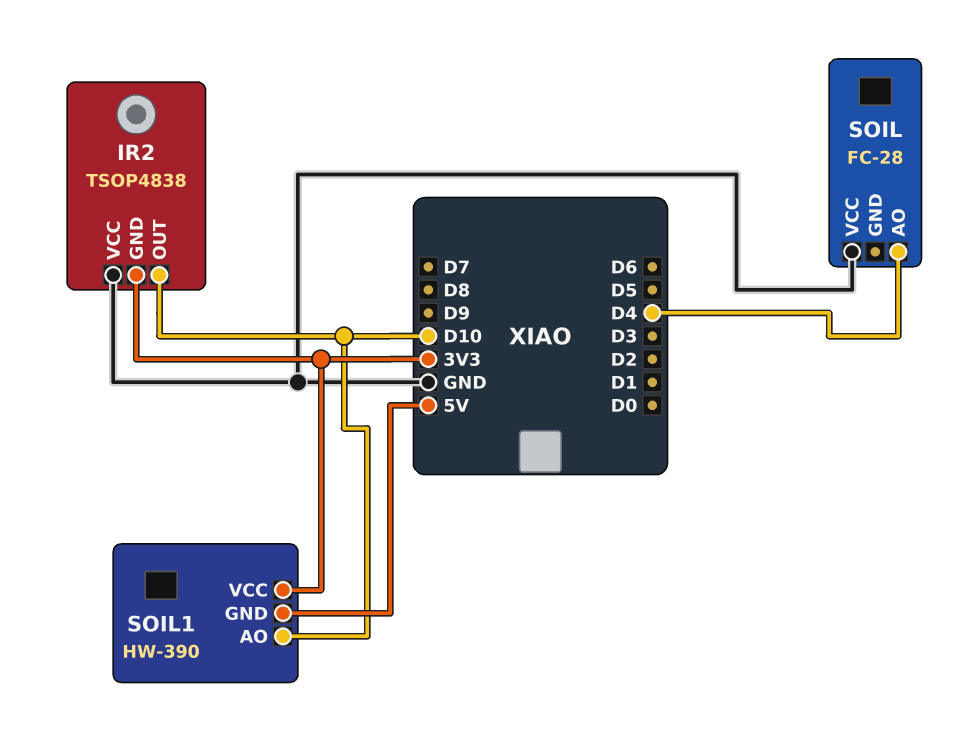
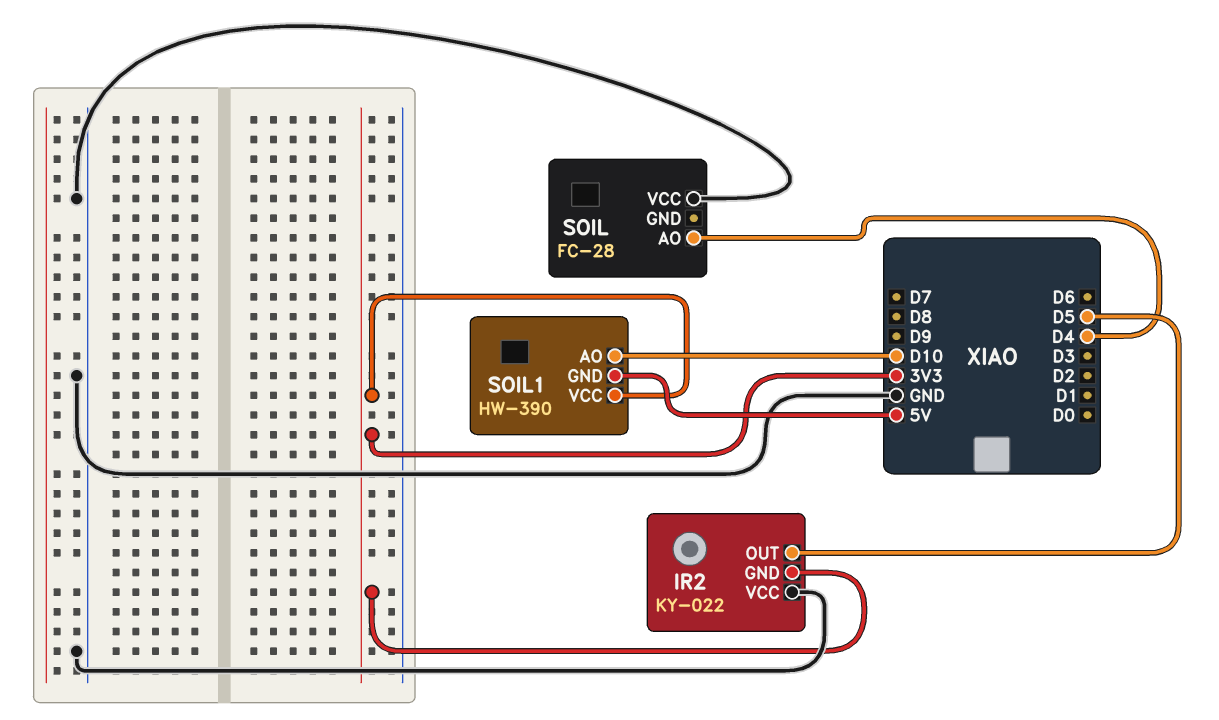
IR2: TSOP4838 -> KY-022
IR2 pin OUT: D10 -> D5

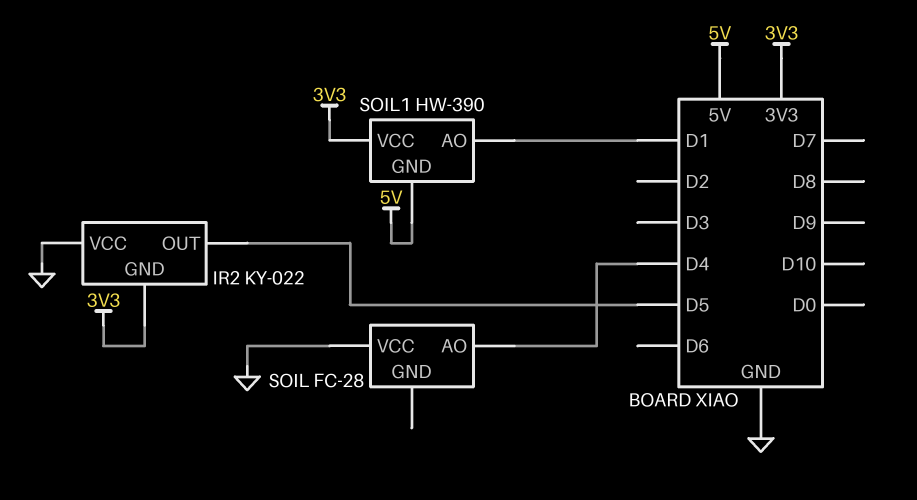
SOIL1 pin AO: D10 -> D1

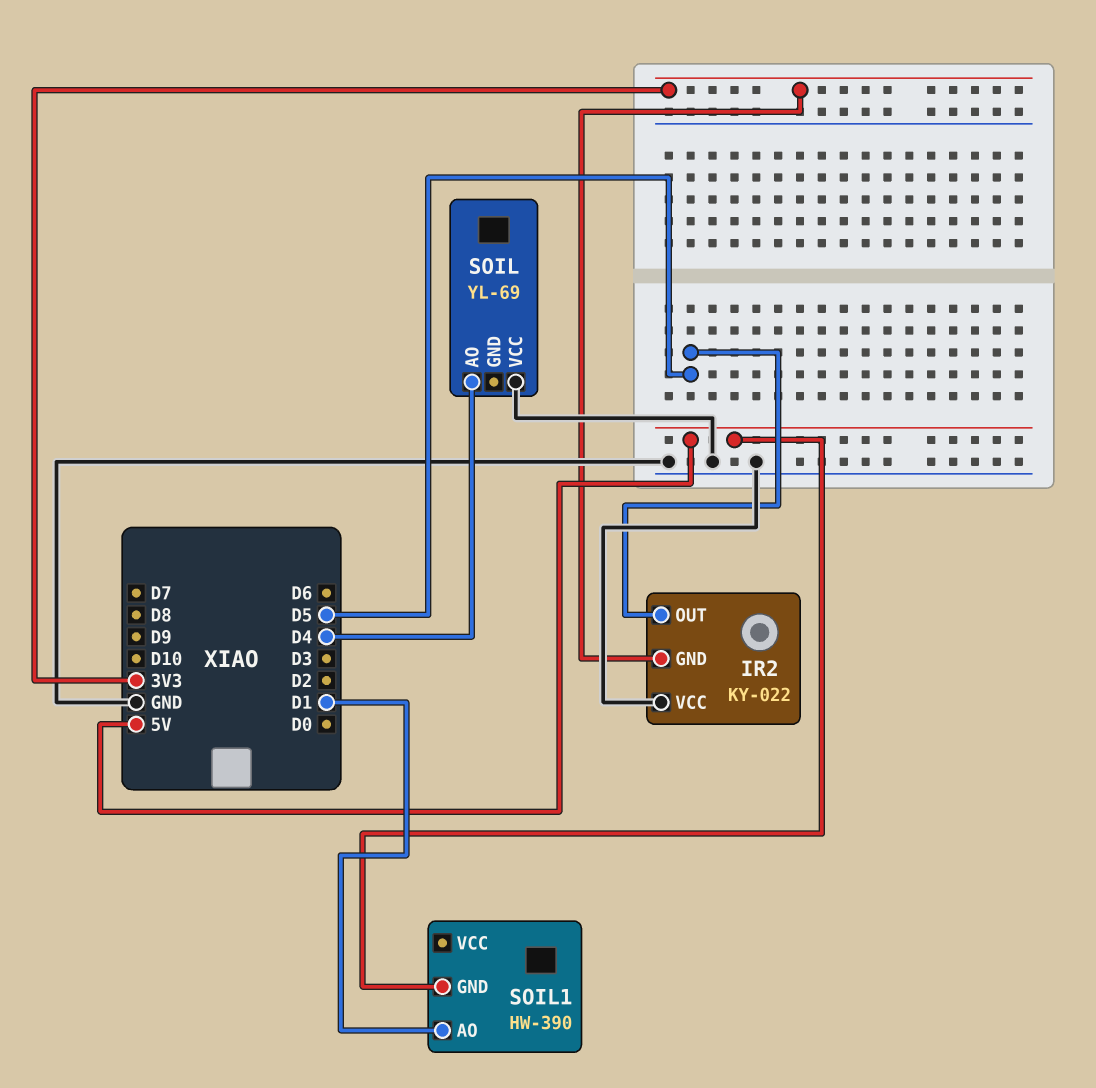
SOIL: FC-28 -> YL-69
SOIL1 pin VCC: 3V3 -> none

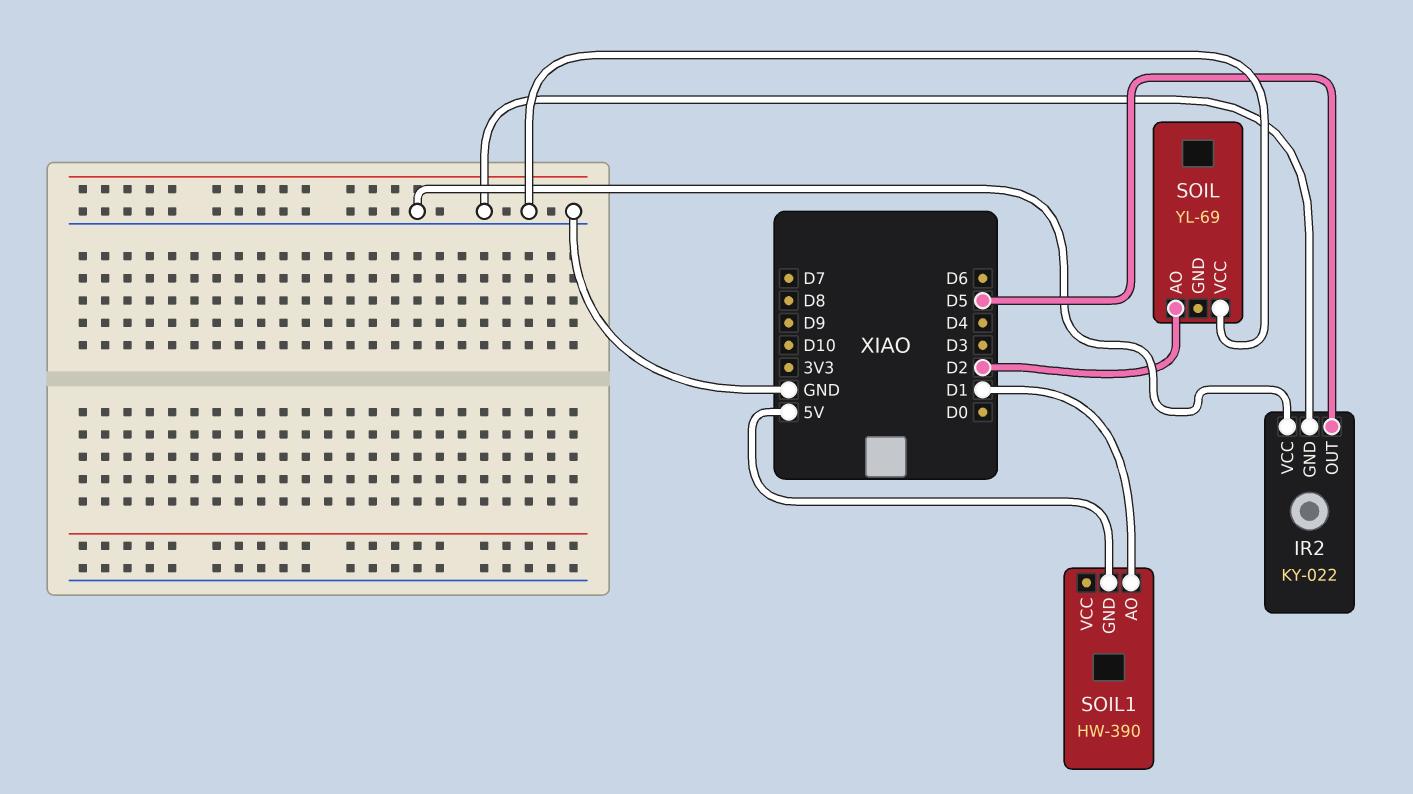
IR2 pin GND: 3V3 -> GND
SOIL pin AO: D4 -> D2

